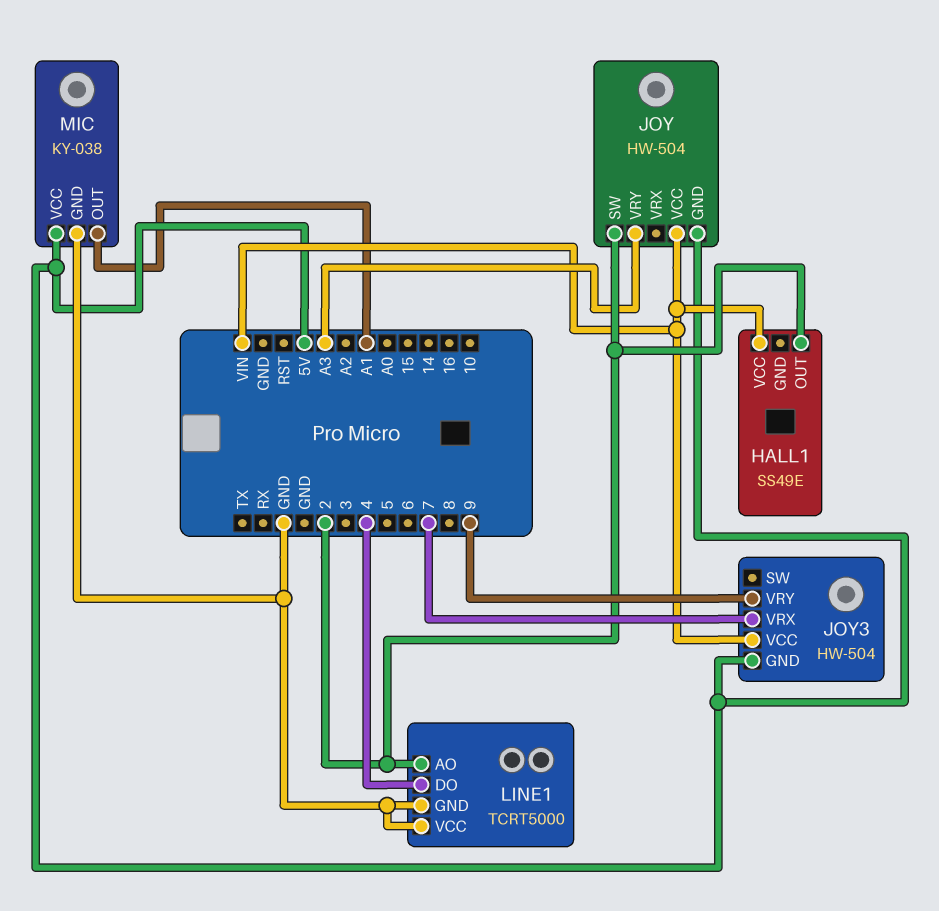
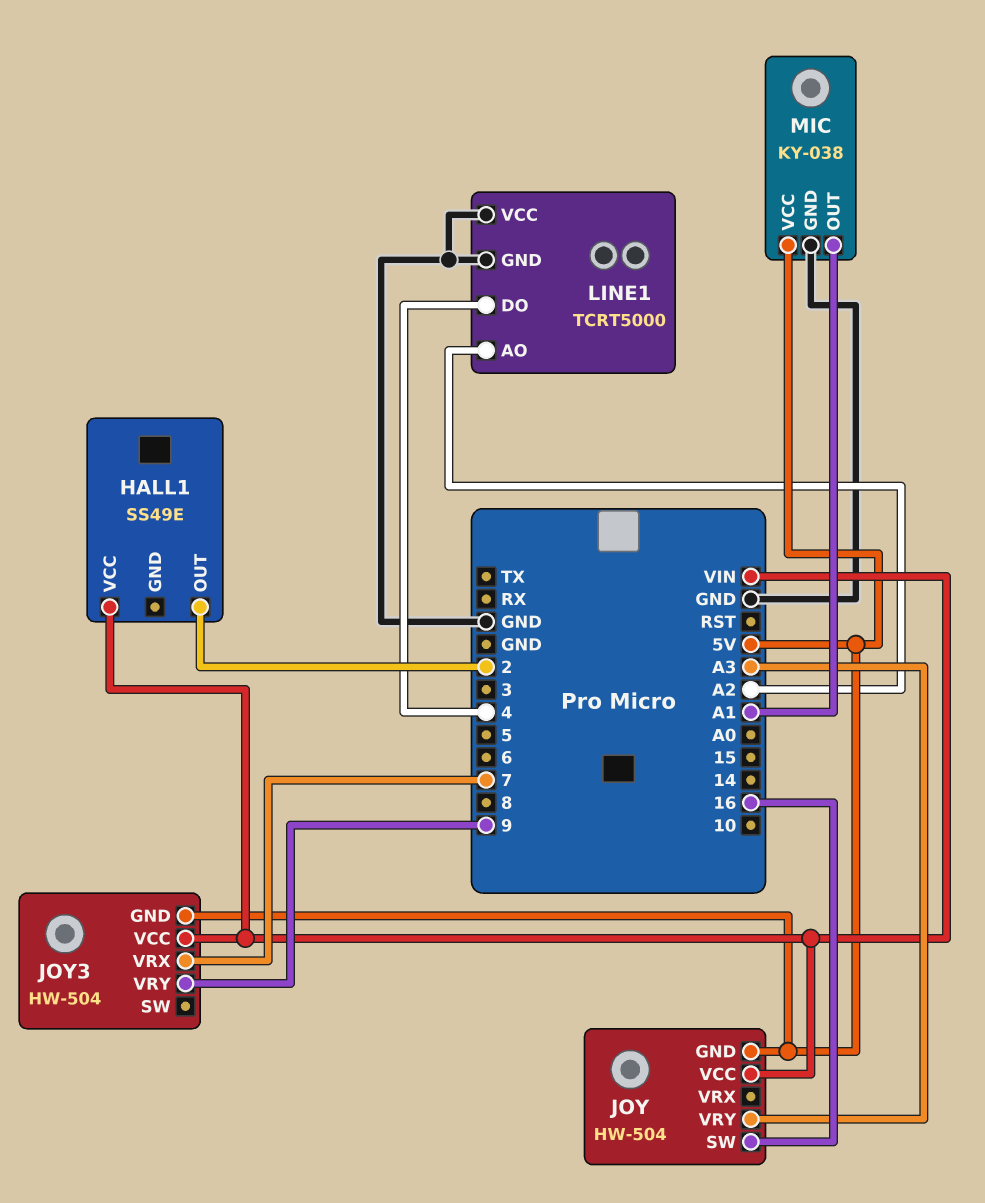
JOY pin SW: 2 -> 16
LINE1 pin AO: 2 -> A2

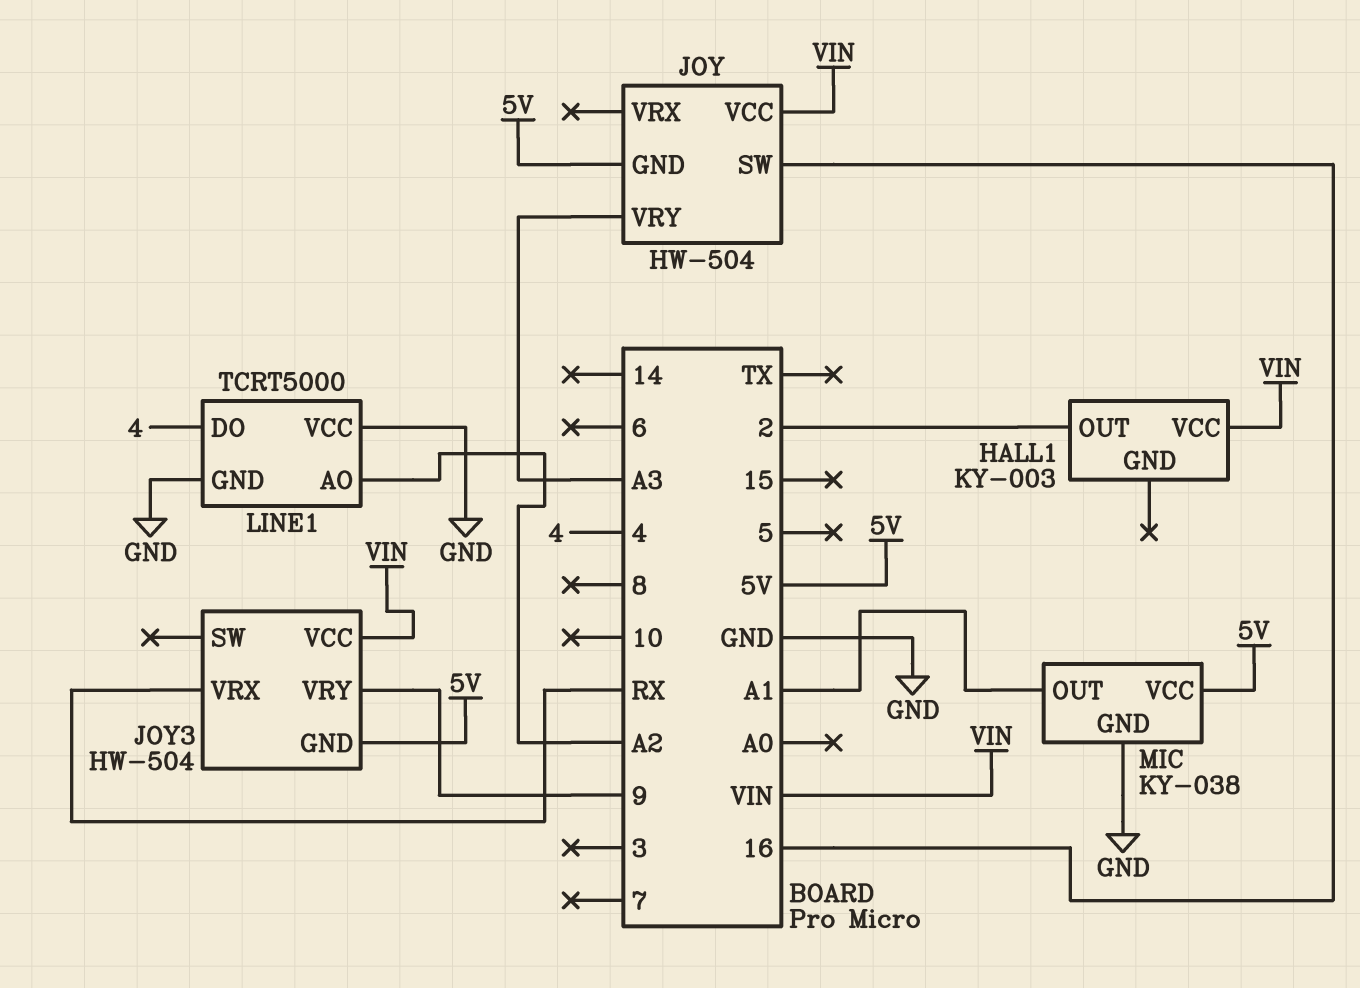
HALL1: SS49E -> KY-003
JOY3 pin VRX: 7 -> RX

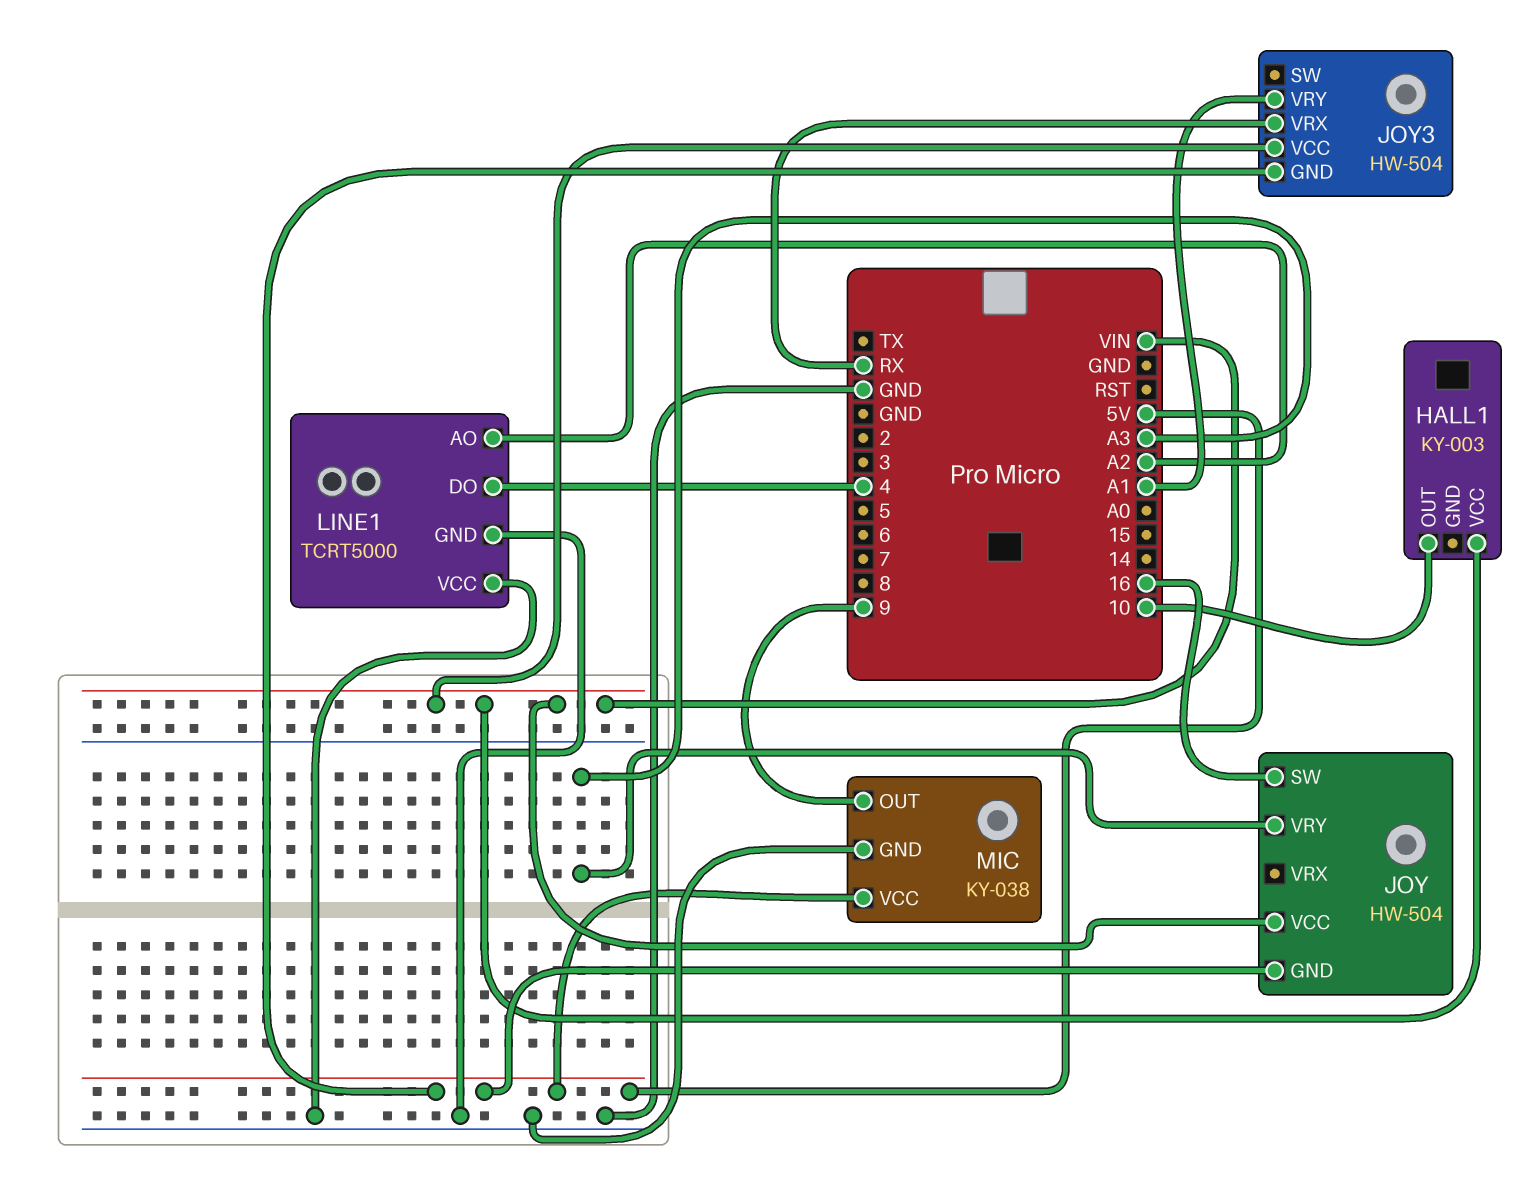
HALL1 pin OUT: 2 -> 10
JOY3 pin VRY: 9 -> A1
MIC pin OUT: A1 -> 9

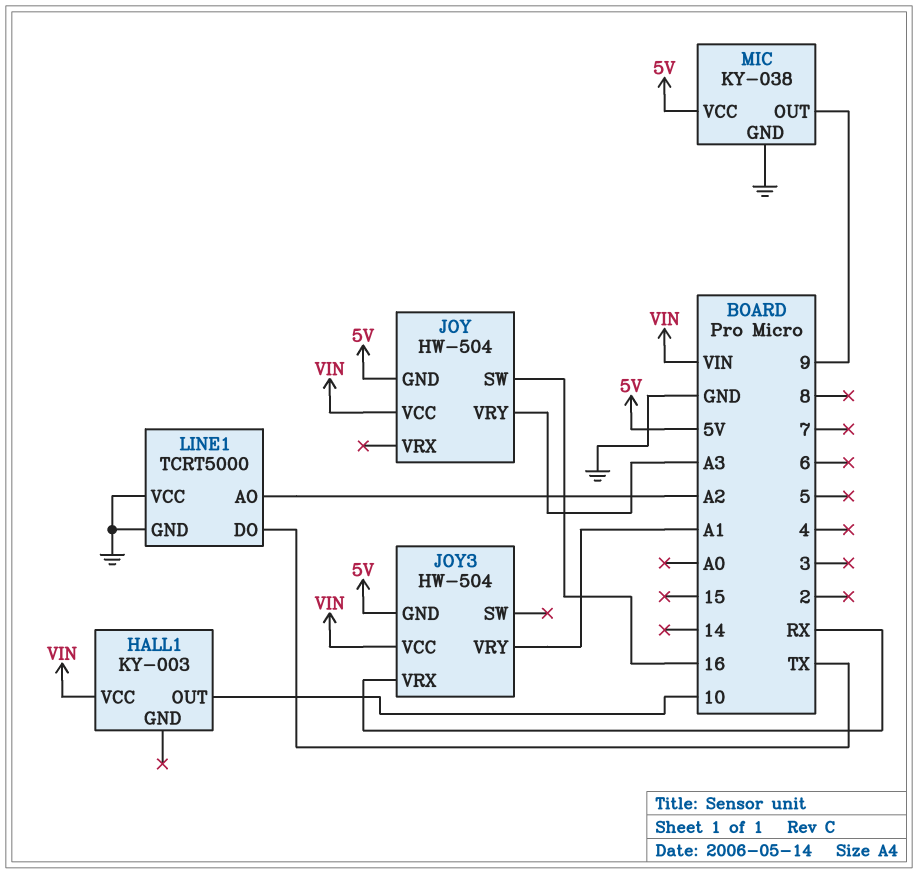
LINE1 pin DO: 4 -> TX

